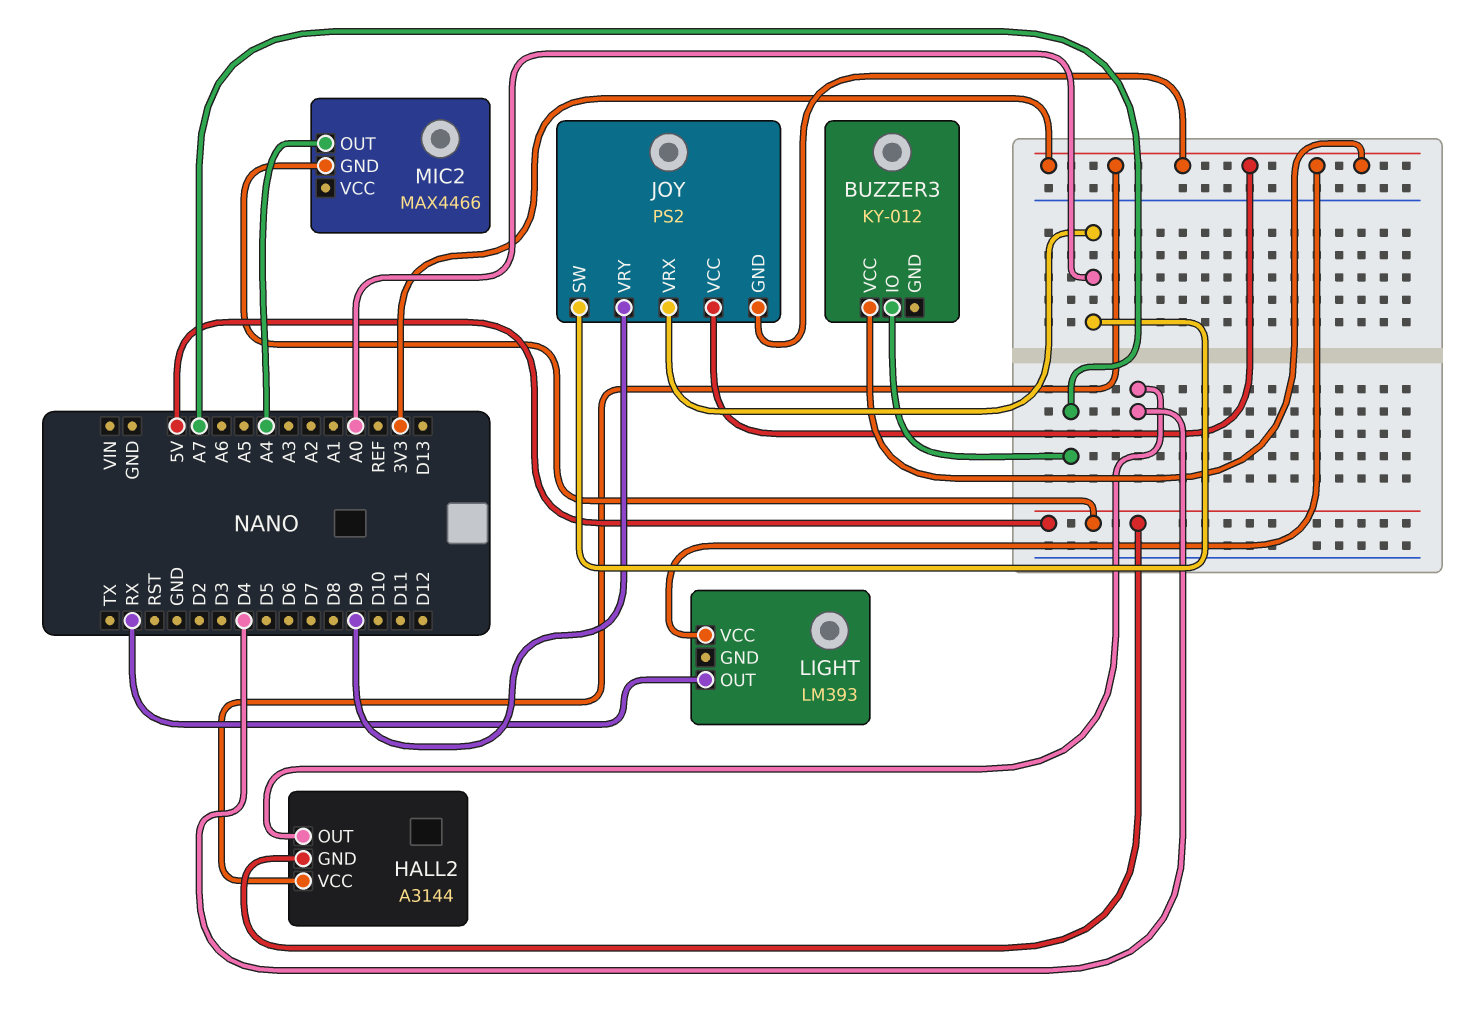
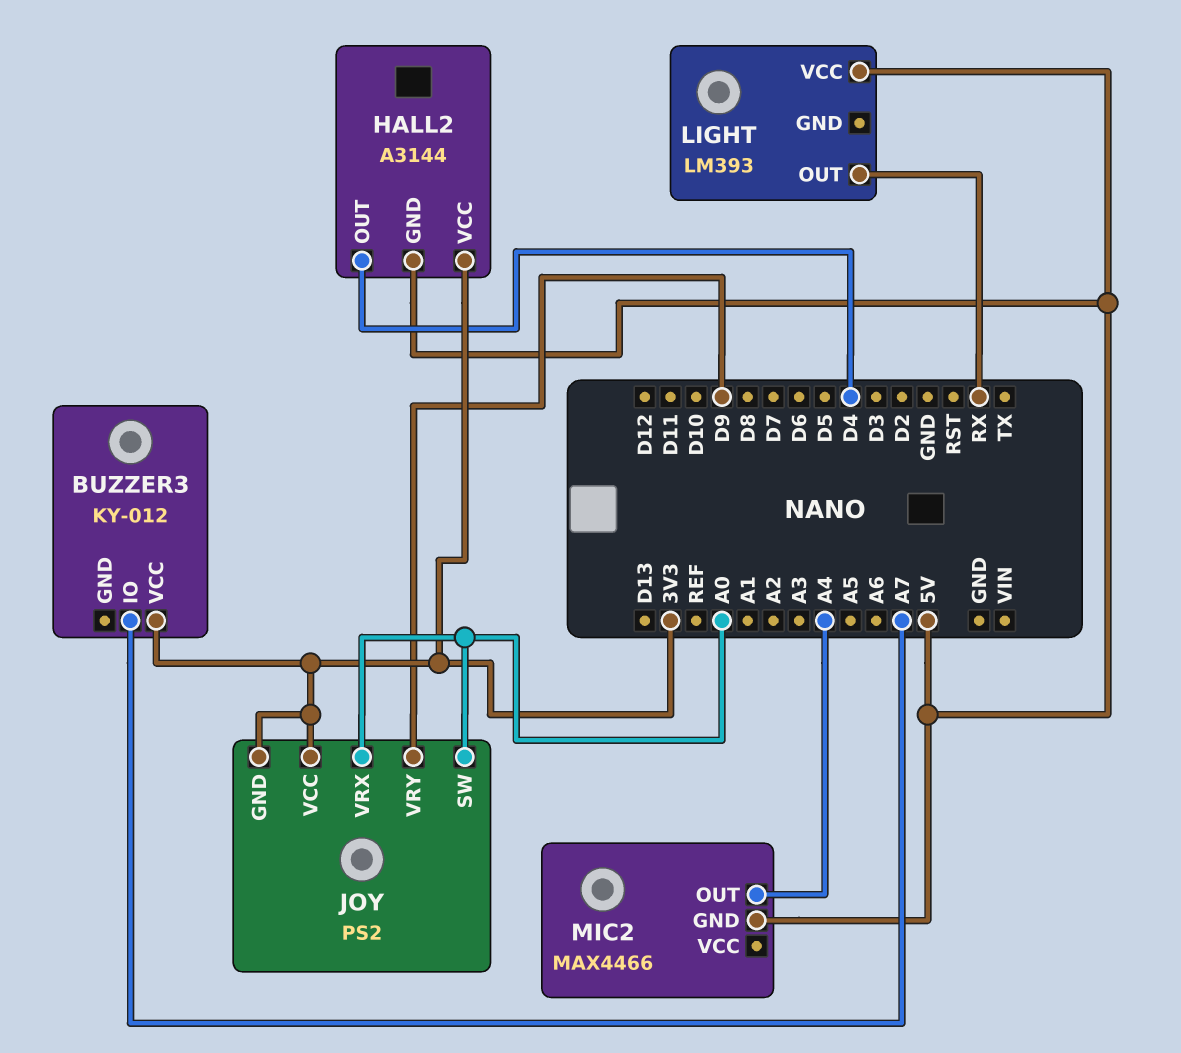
LIGHT pin VCC: 3V3 -> 5V

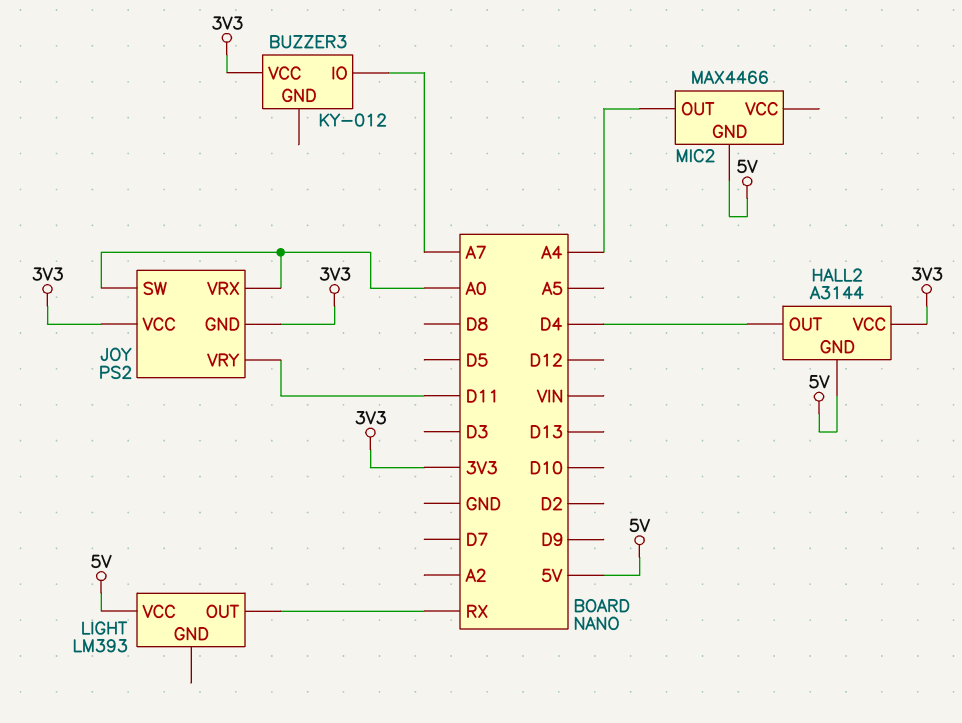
JOY pin VRY: D9 -> D11

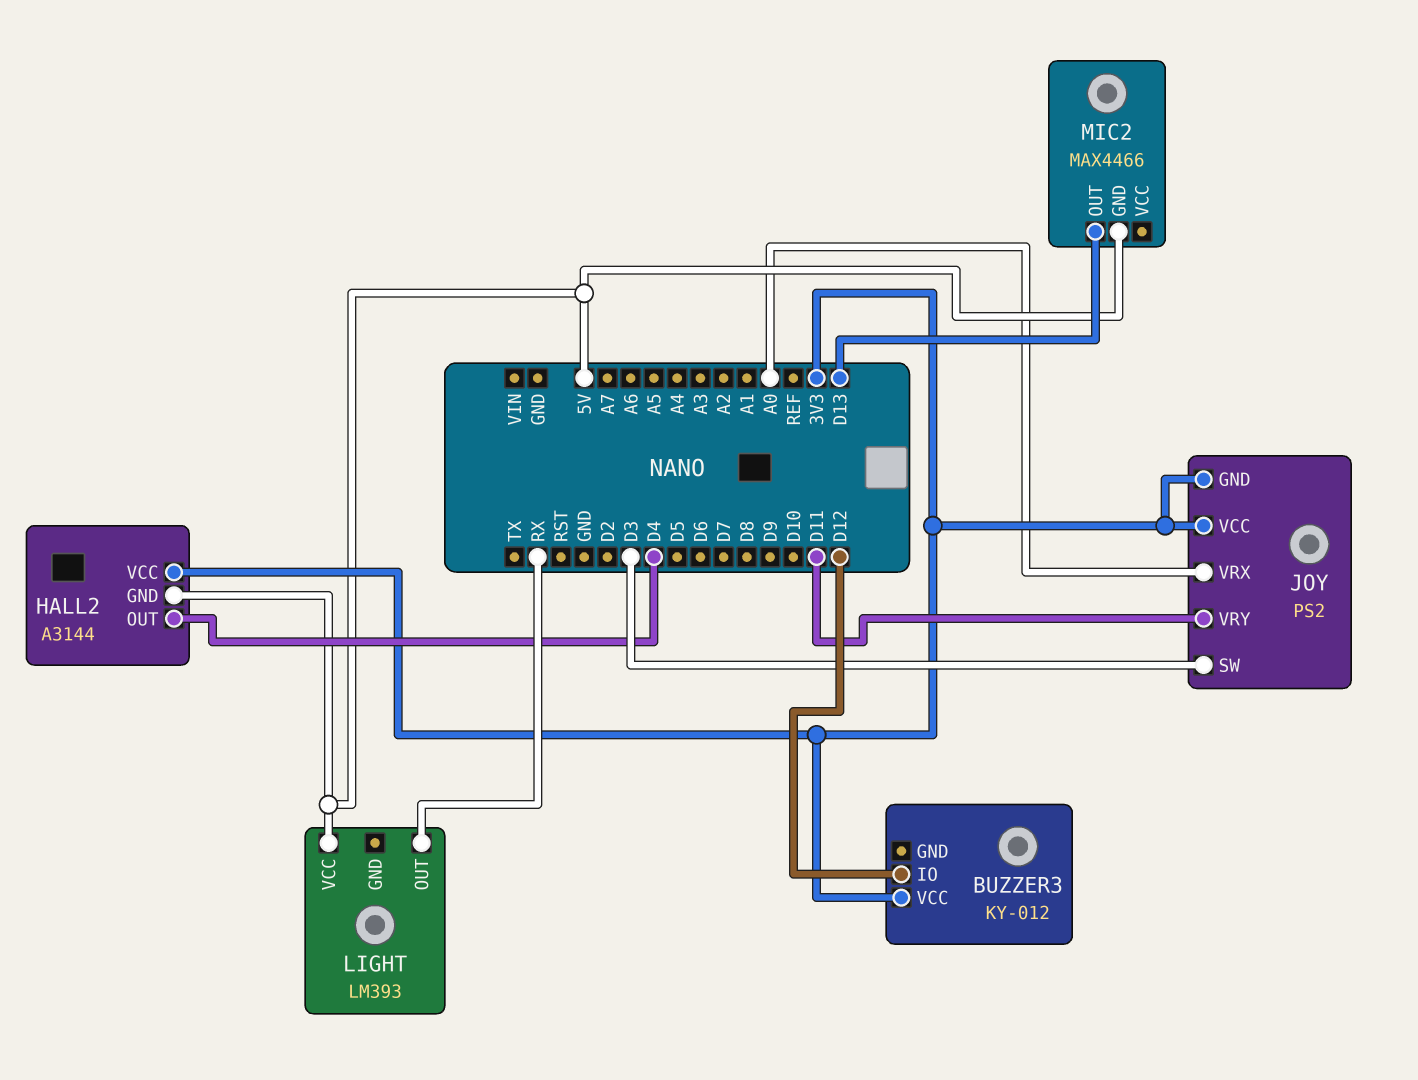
BUZZER3 pin IO: A7 -> D12
JOY pin SW: A0 -> D3
MIC2 pin OUT: A4 -> D13

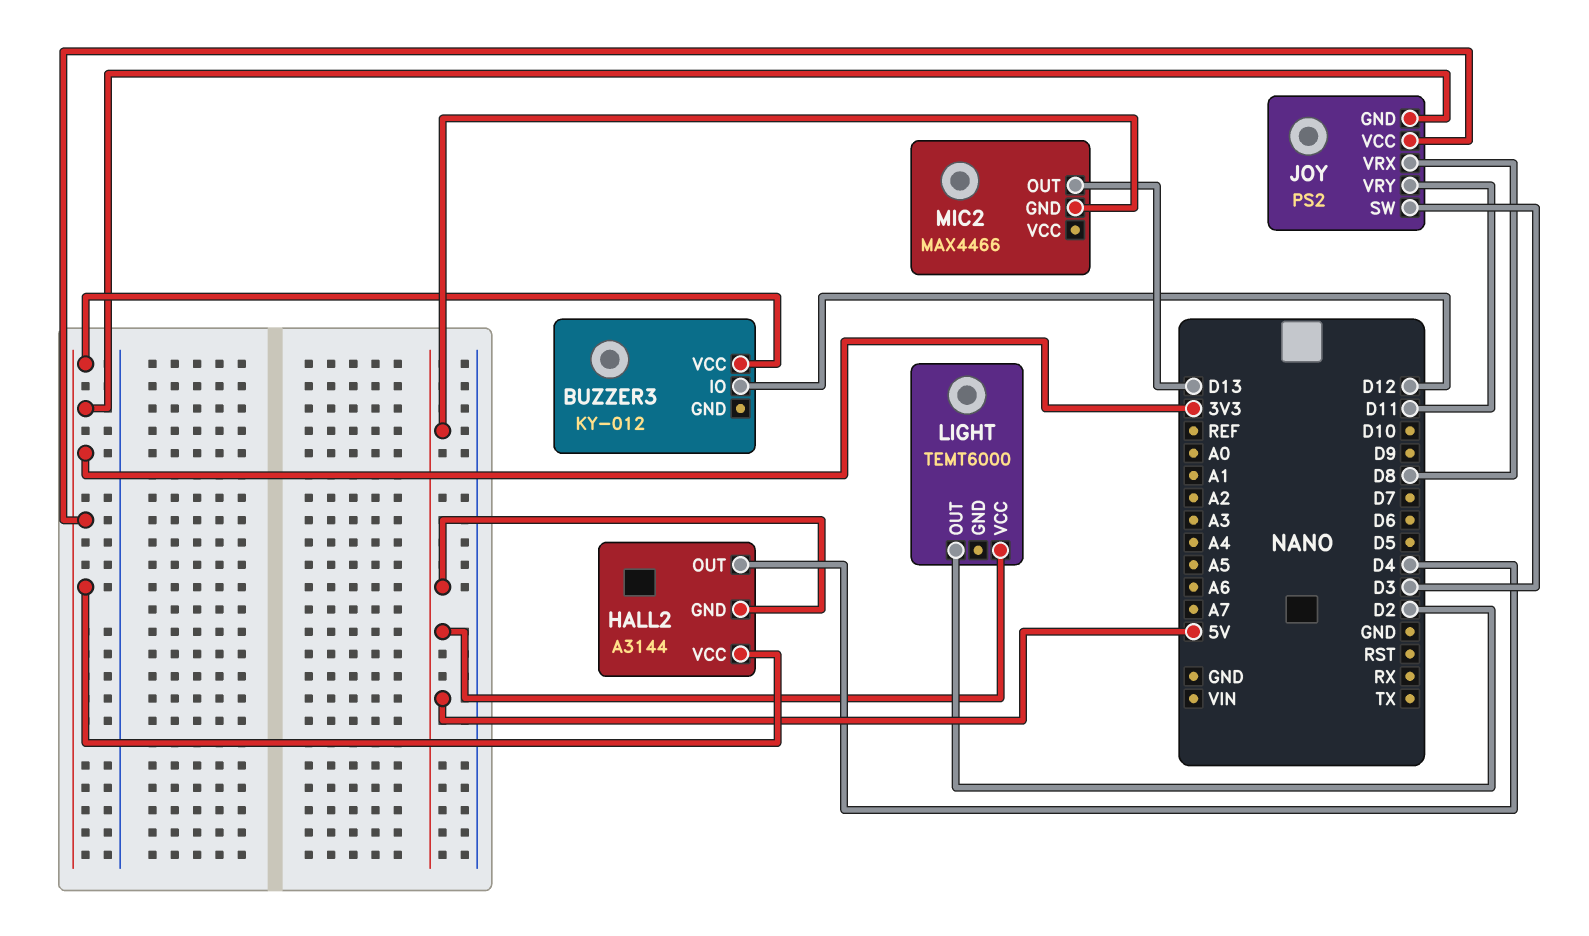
JOY pin VRX: A0 -> D8
LIGHT: LM393 -> TEMT6000
LIGHT pin OUT: RX -> D2

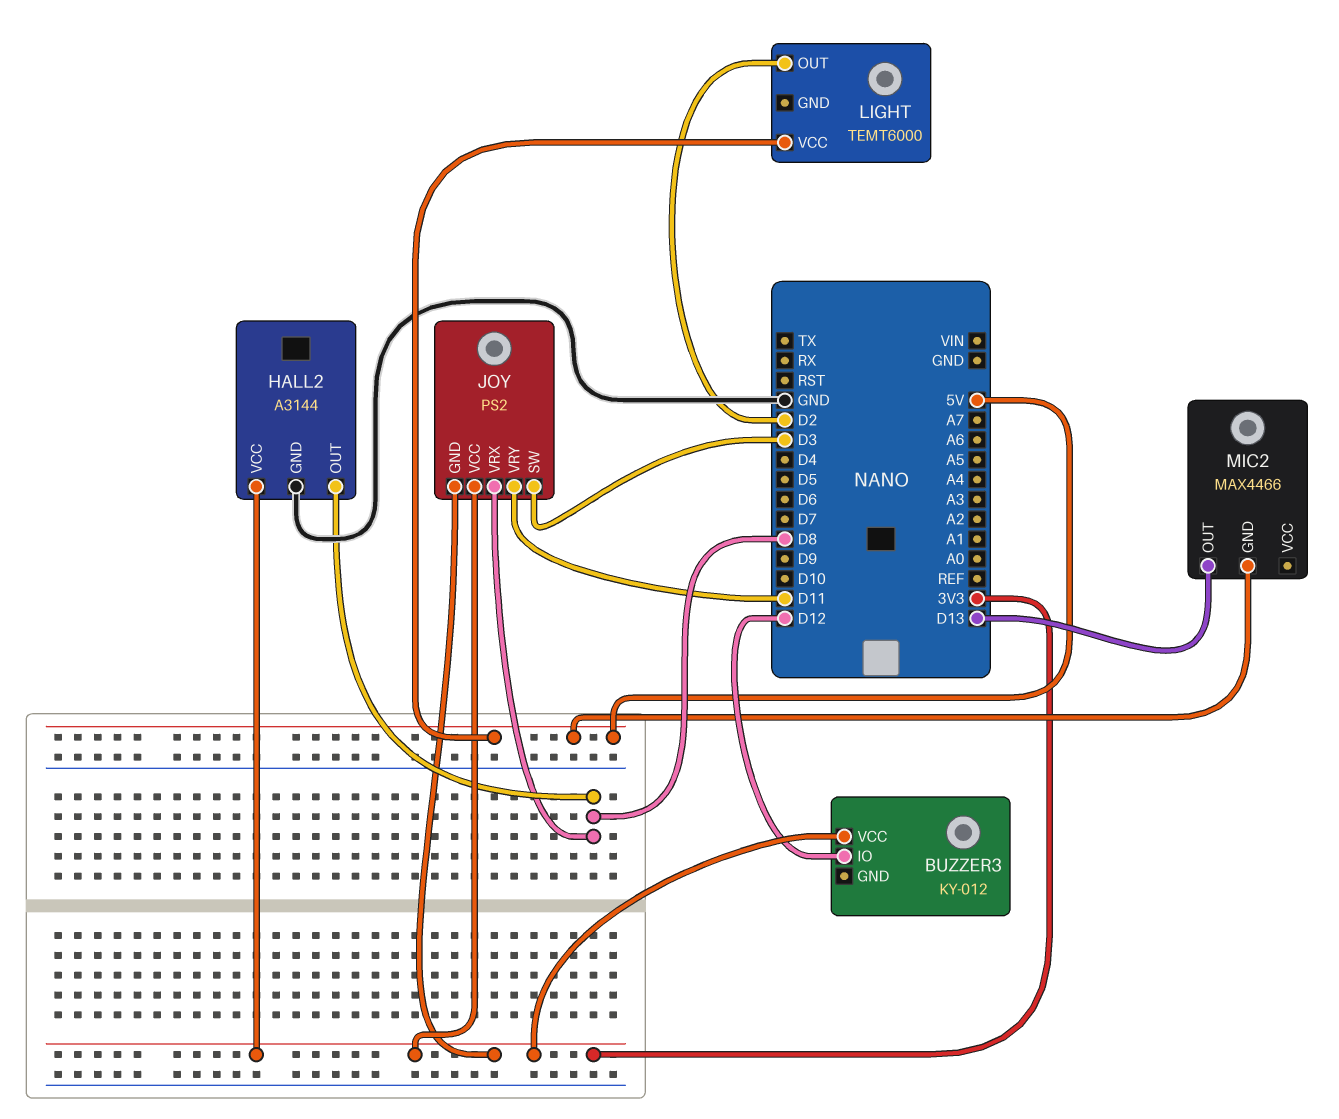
HALL2 pin GND: 5V -> GND
HALL2 pin OUT: D4 -> D8

